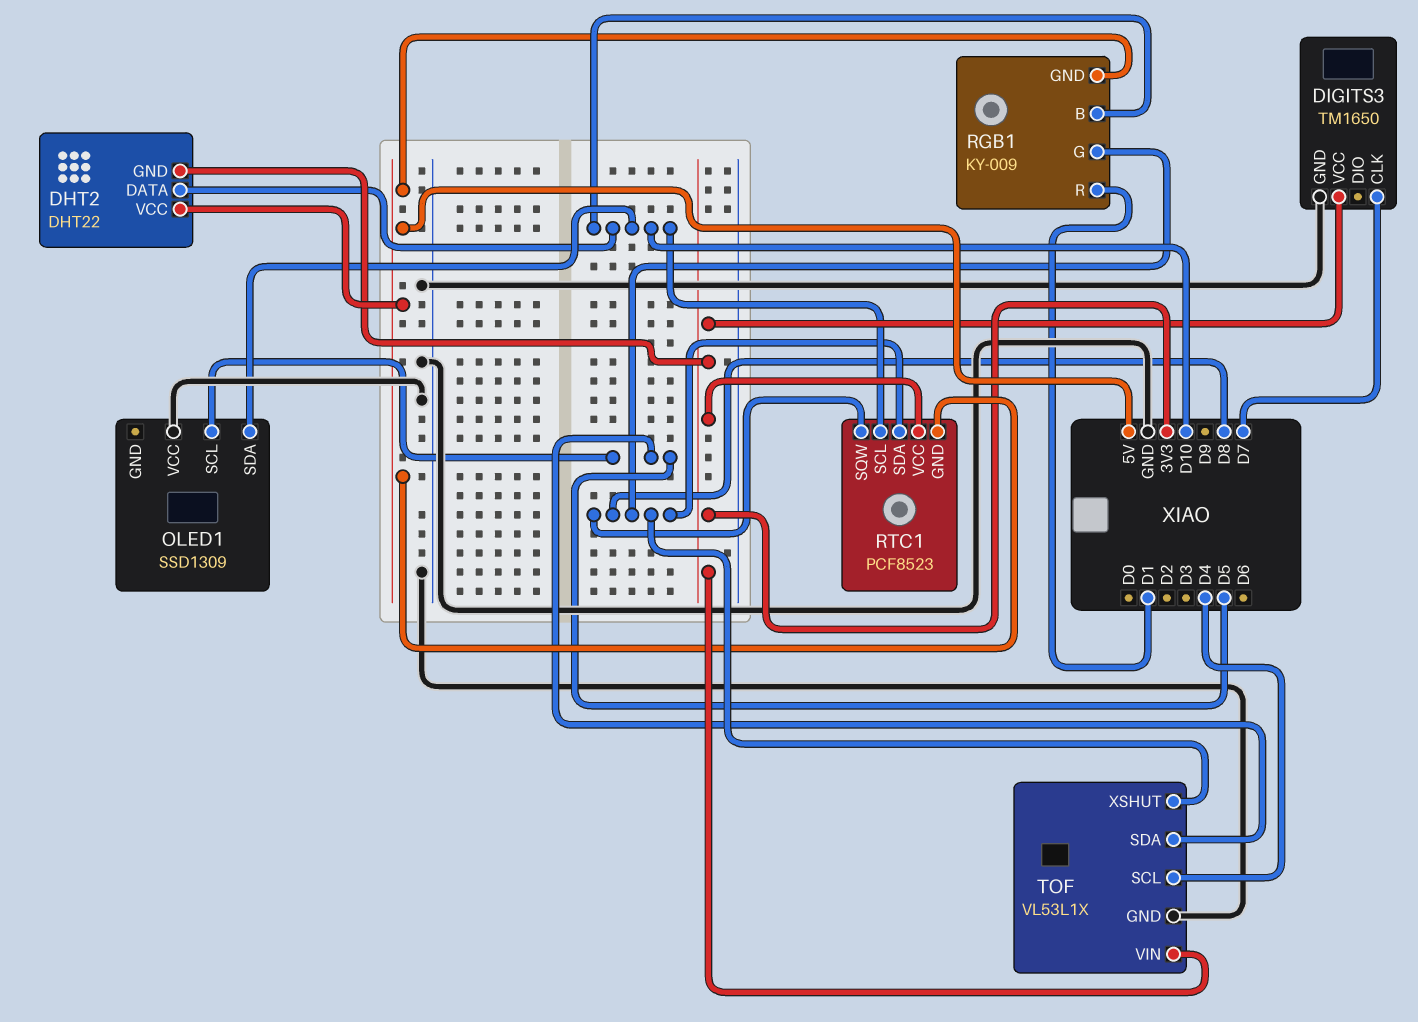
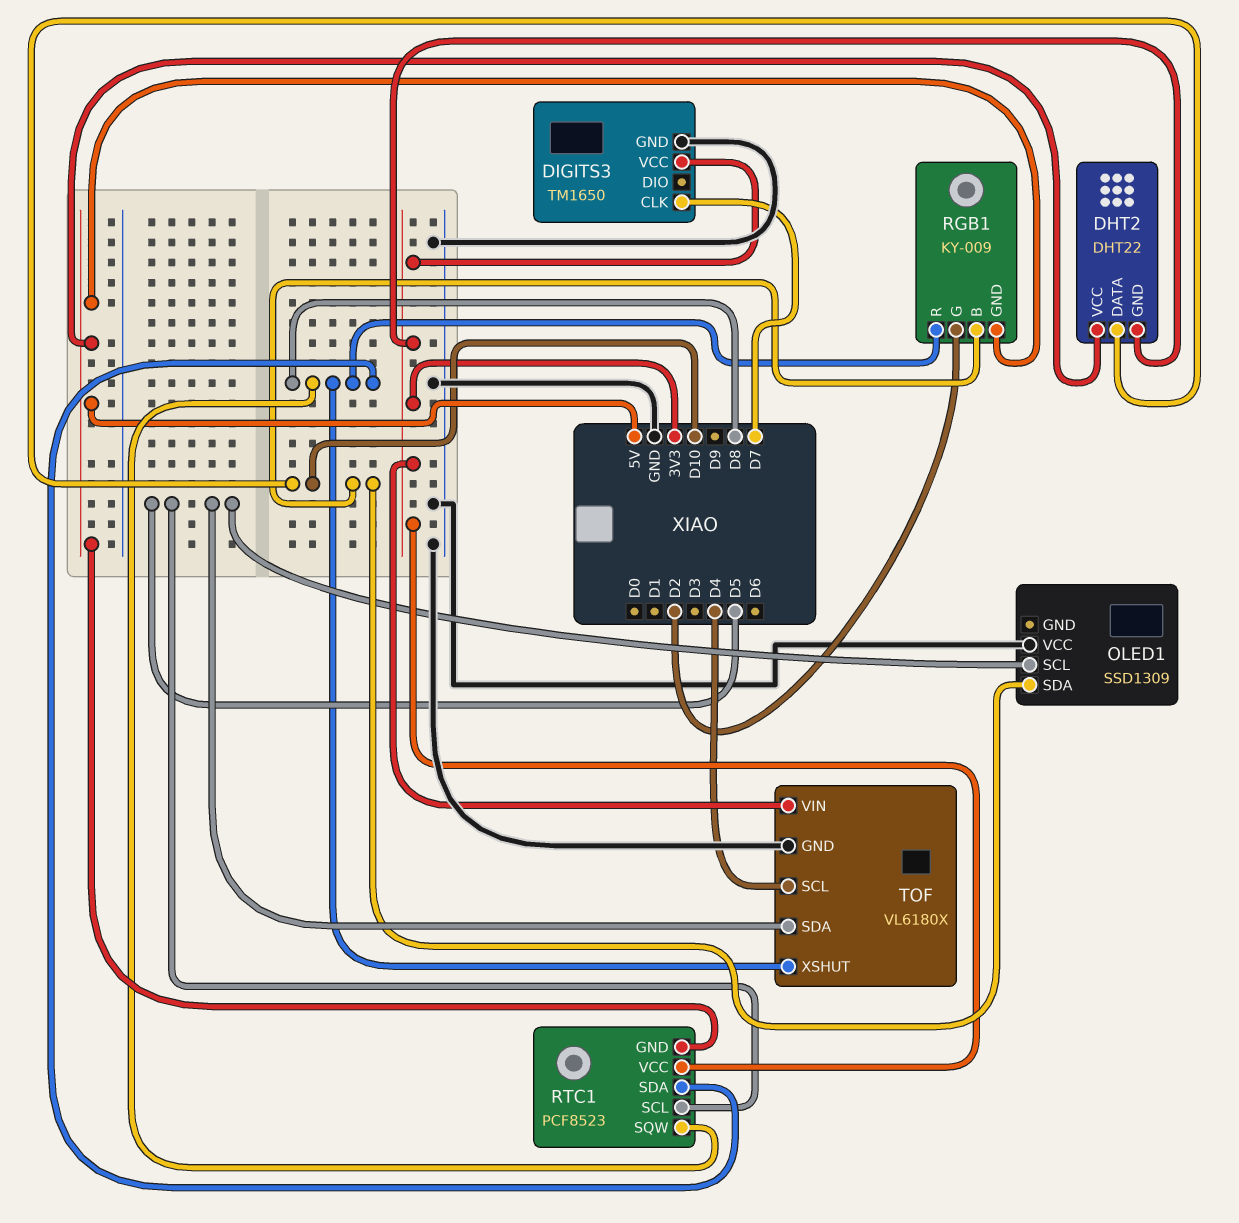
RGB1 pin G: D8 -> D2
RGB1 pin R: D1 -> D8
RTC1 pin SCL: D10 -> D5
TOF: VL53L1X -> VL6180X

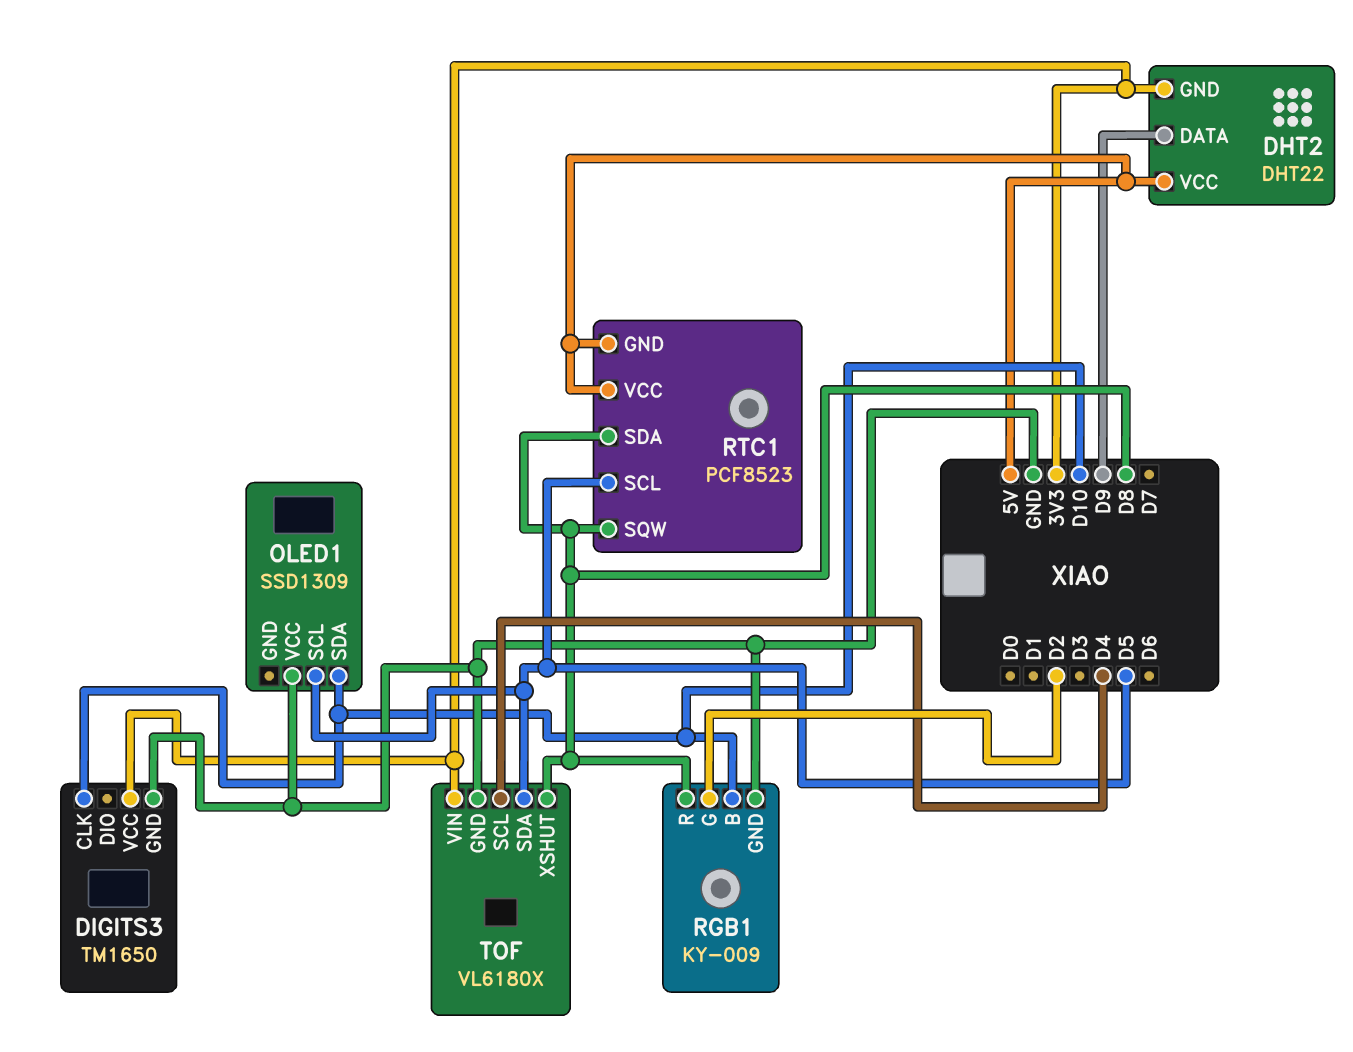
DHT2 pin DATA: D10 -> D9
DIGITS3 pin CLK: D7 -> D10
RGB1 pin GND: 5V -> GND
RTC1 pin VCC: 3V3 -> 5V

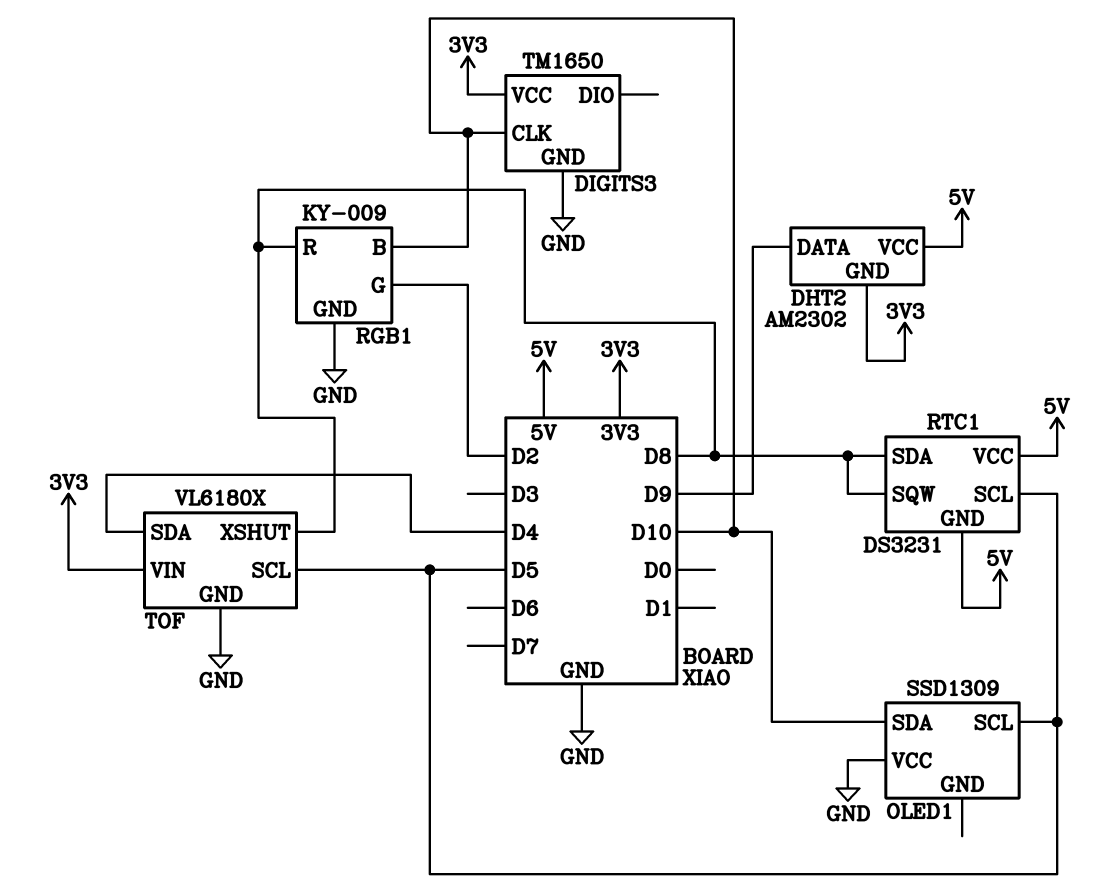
DHT2: DHT22 -> AM2302
RTC1: PCF8523 -> DS3231
TOF pin SCL: D4 -> D5
TOF pin SDA: D5 -> D4

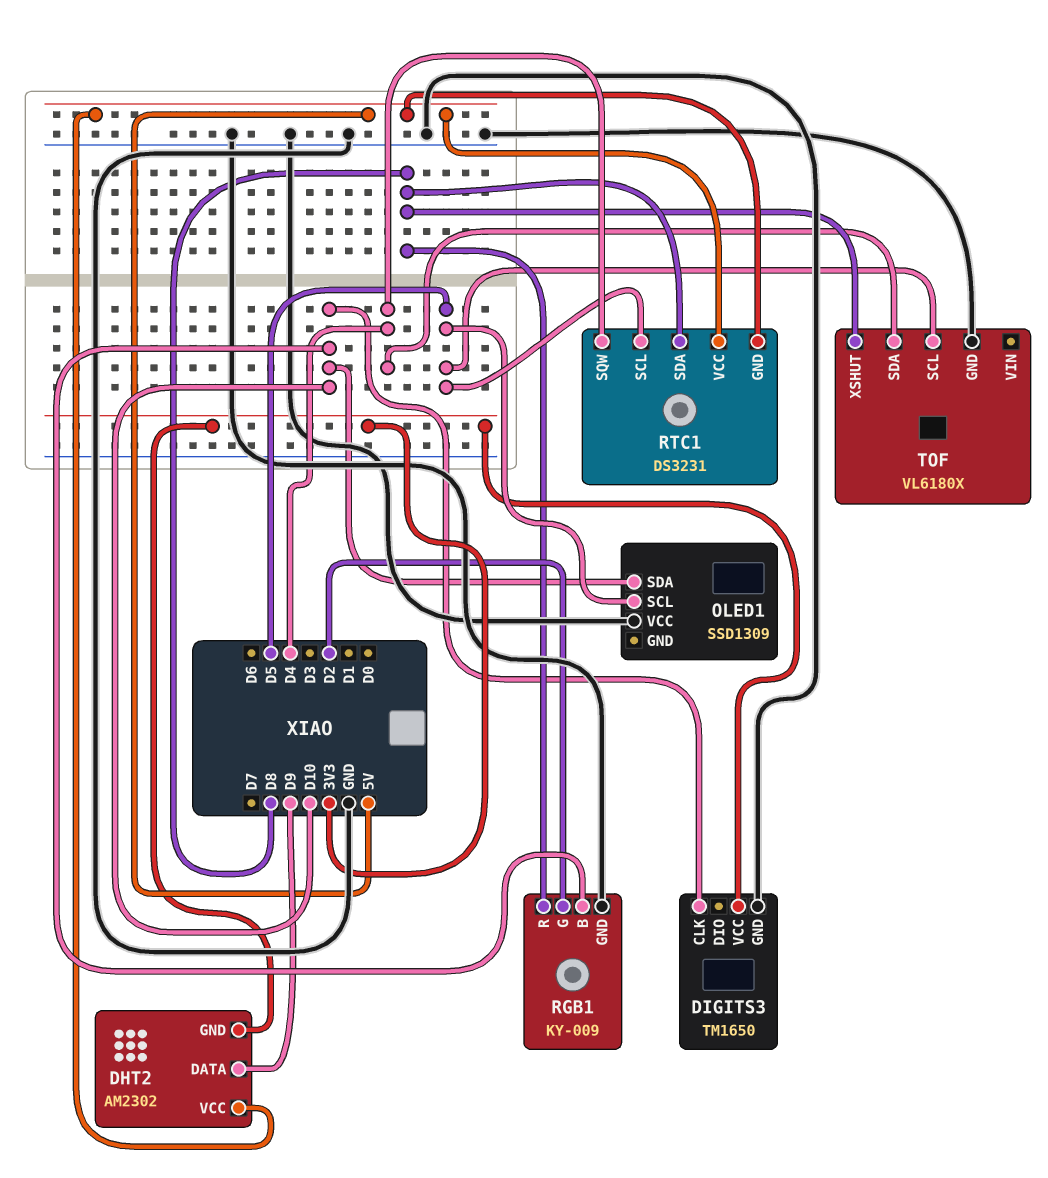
RTC1 pin SQW: D8 -> D4
TOF pin VIN: 3V3 -> none

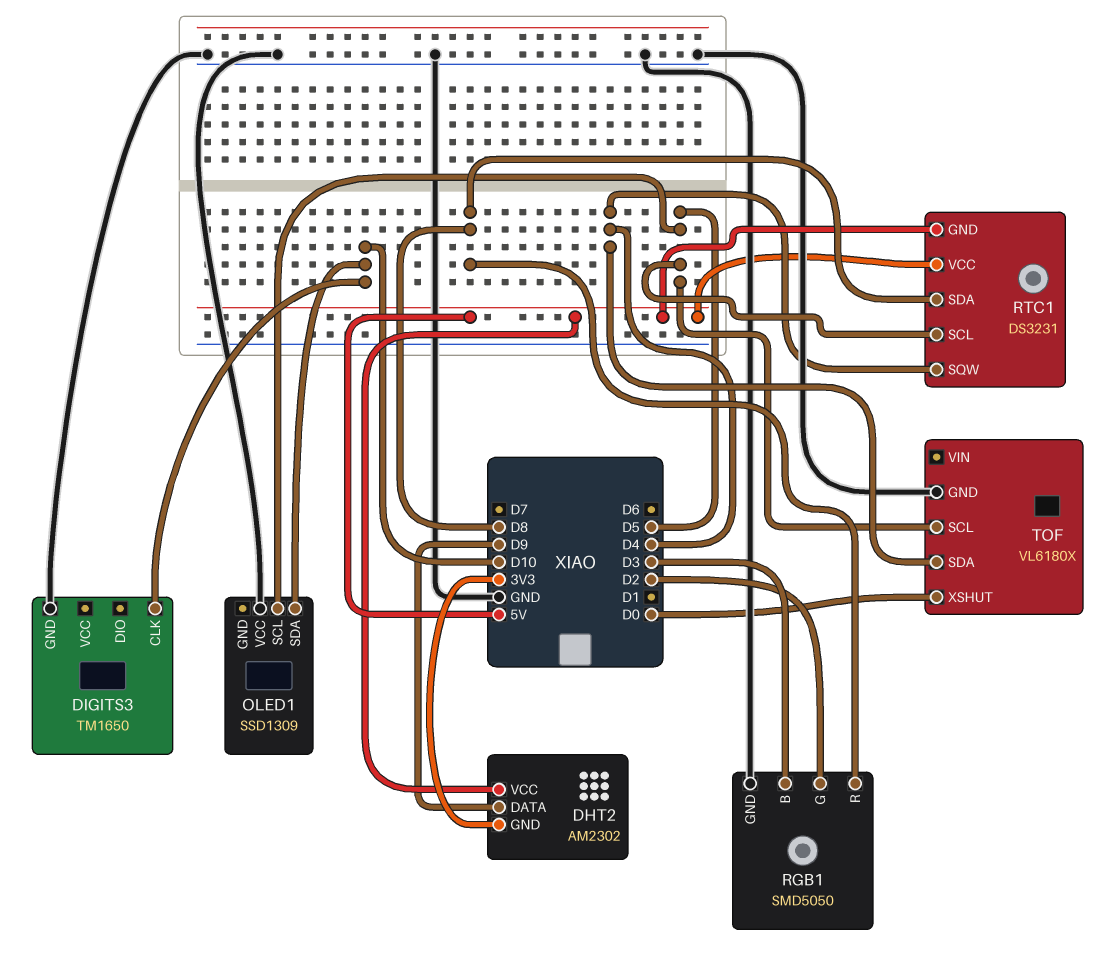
DIGITS3 pin VCC: 3V3 -> none
RGB1: KY-009 -> SMD5050
RGB1 pin B: D10 -> D3
TOF pin XSHUT: D8 -> D0

